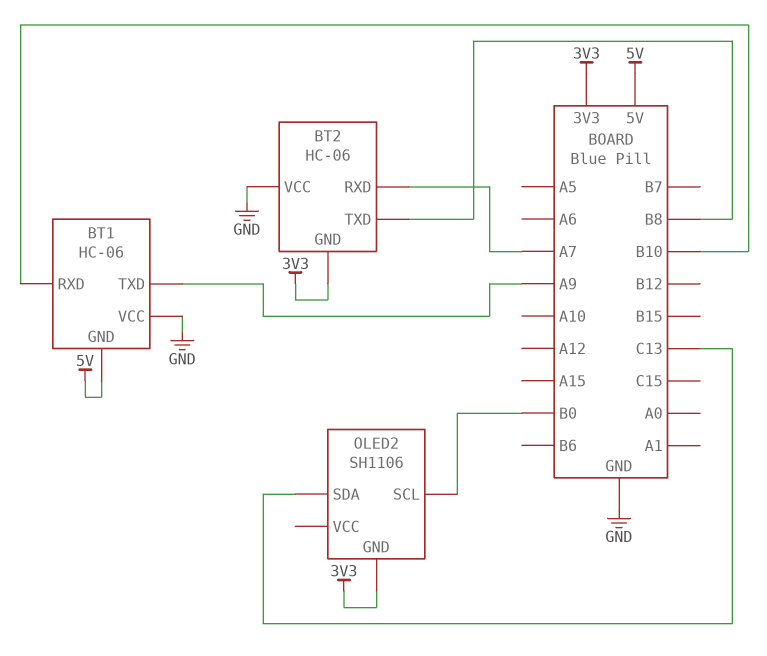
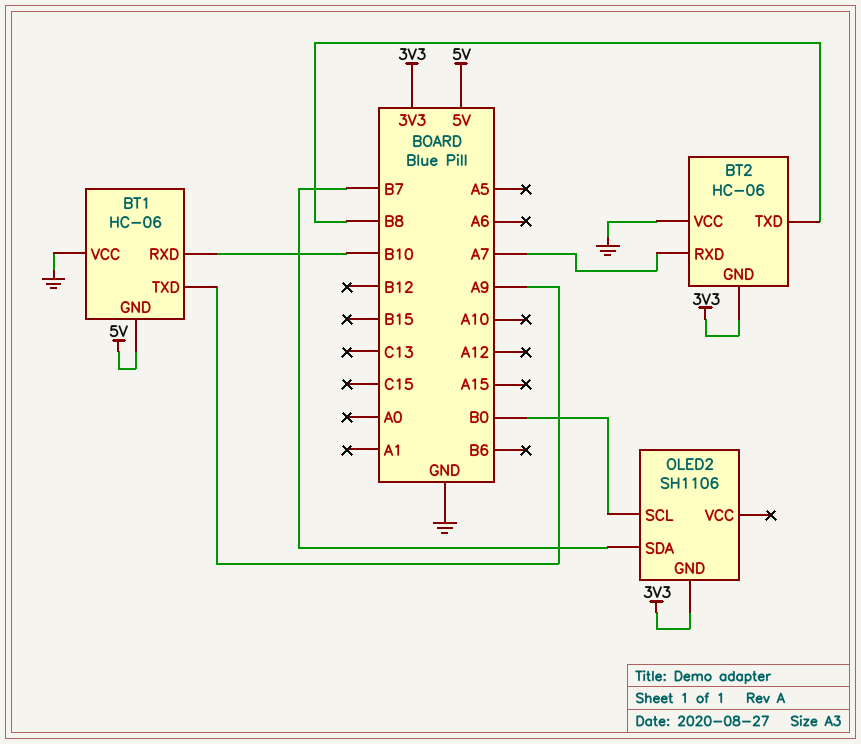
OLED2 pin SDA: C13 -> B7

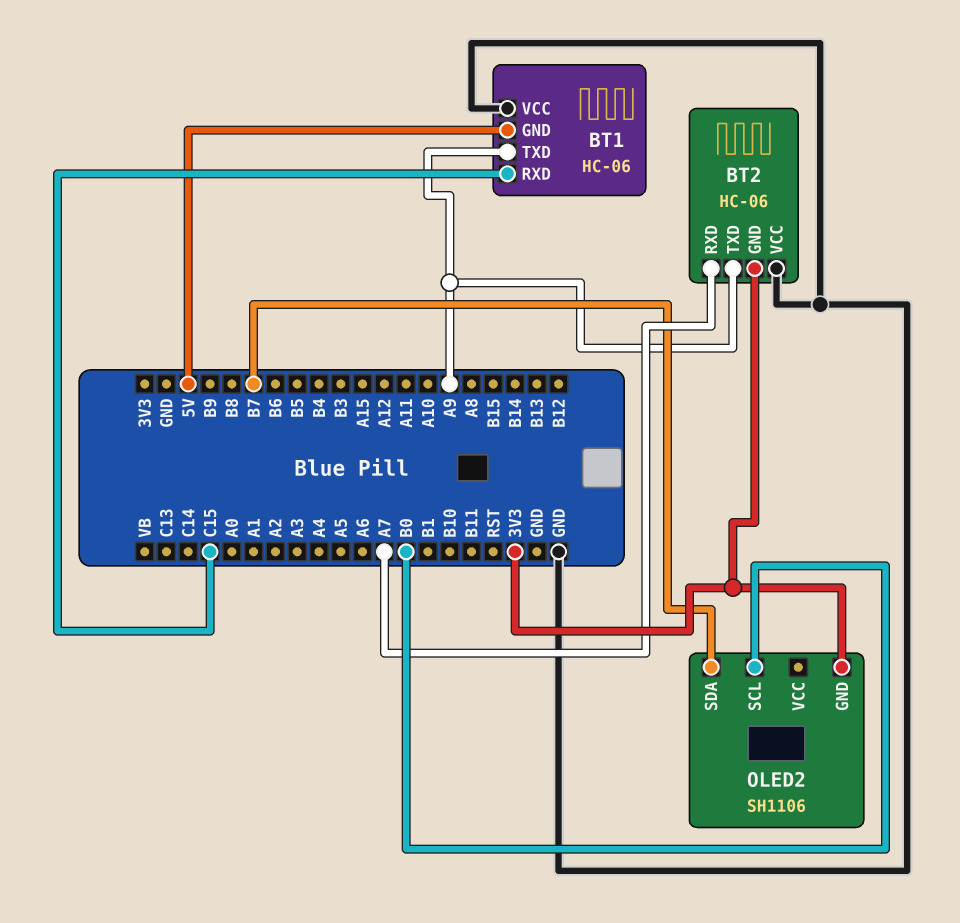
BT1 pin RXD: B10 -> C15
BT2 pin TXD: B8 -> A9

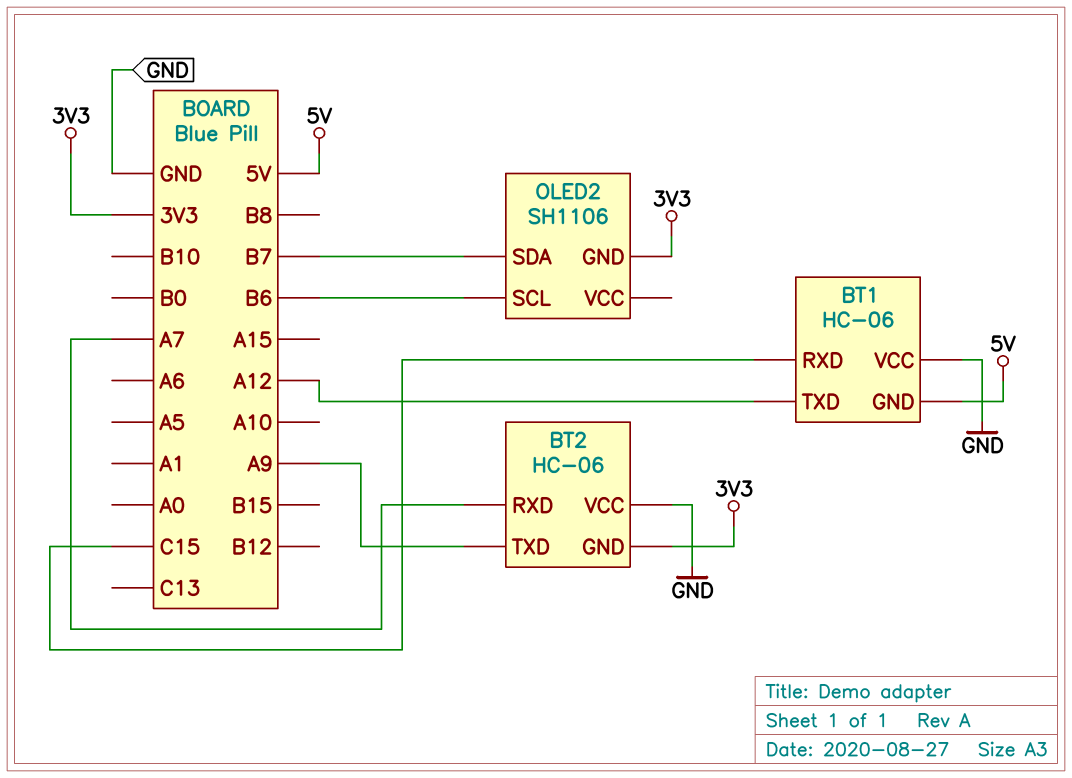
BT1 pin TXD: A9 -> A12
OLED2 pin SCL: B0 -> B6

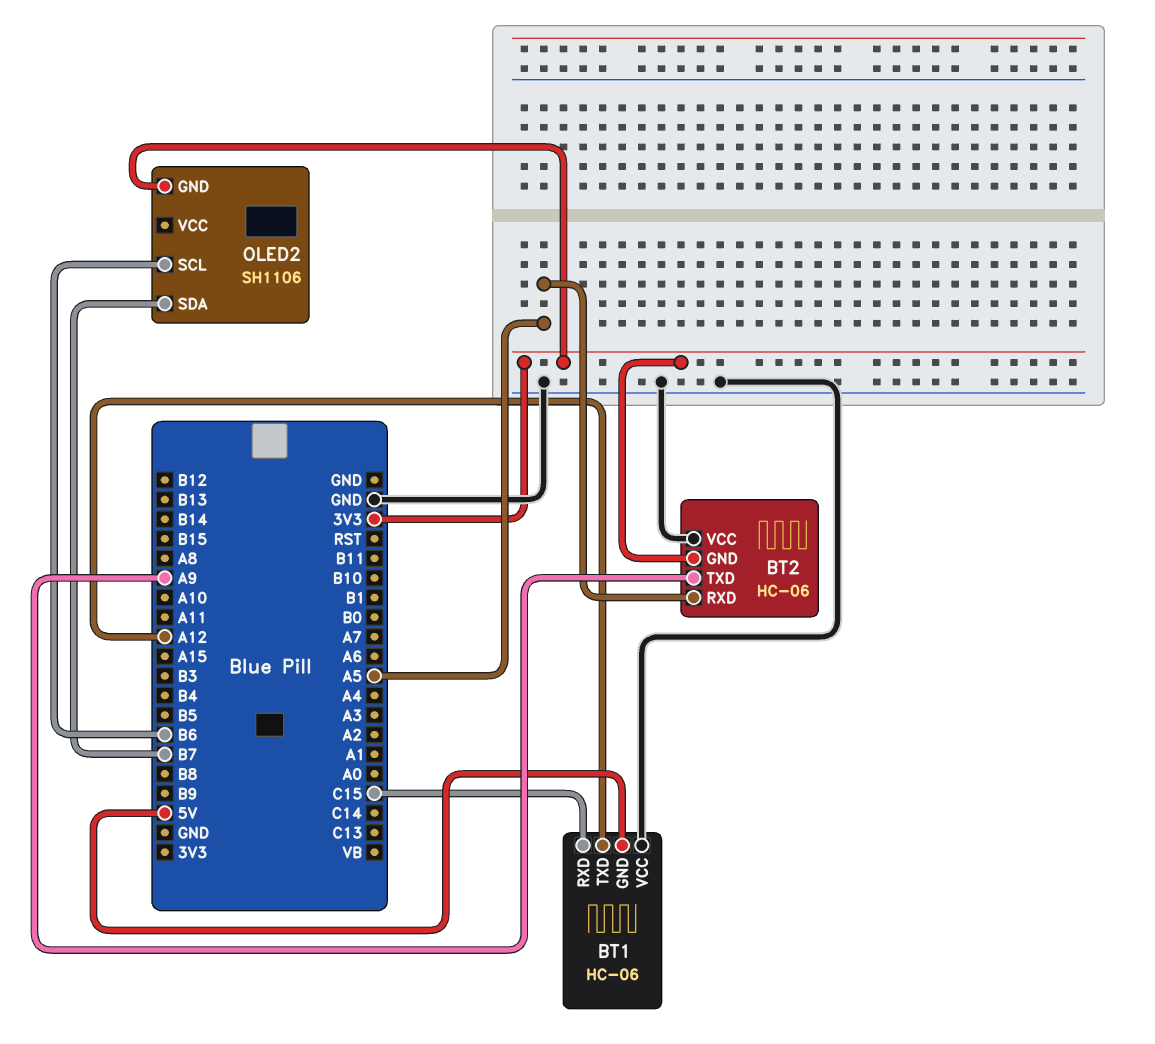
BT2 pin RXD: A7 -> A5

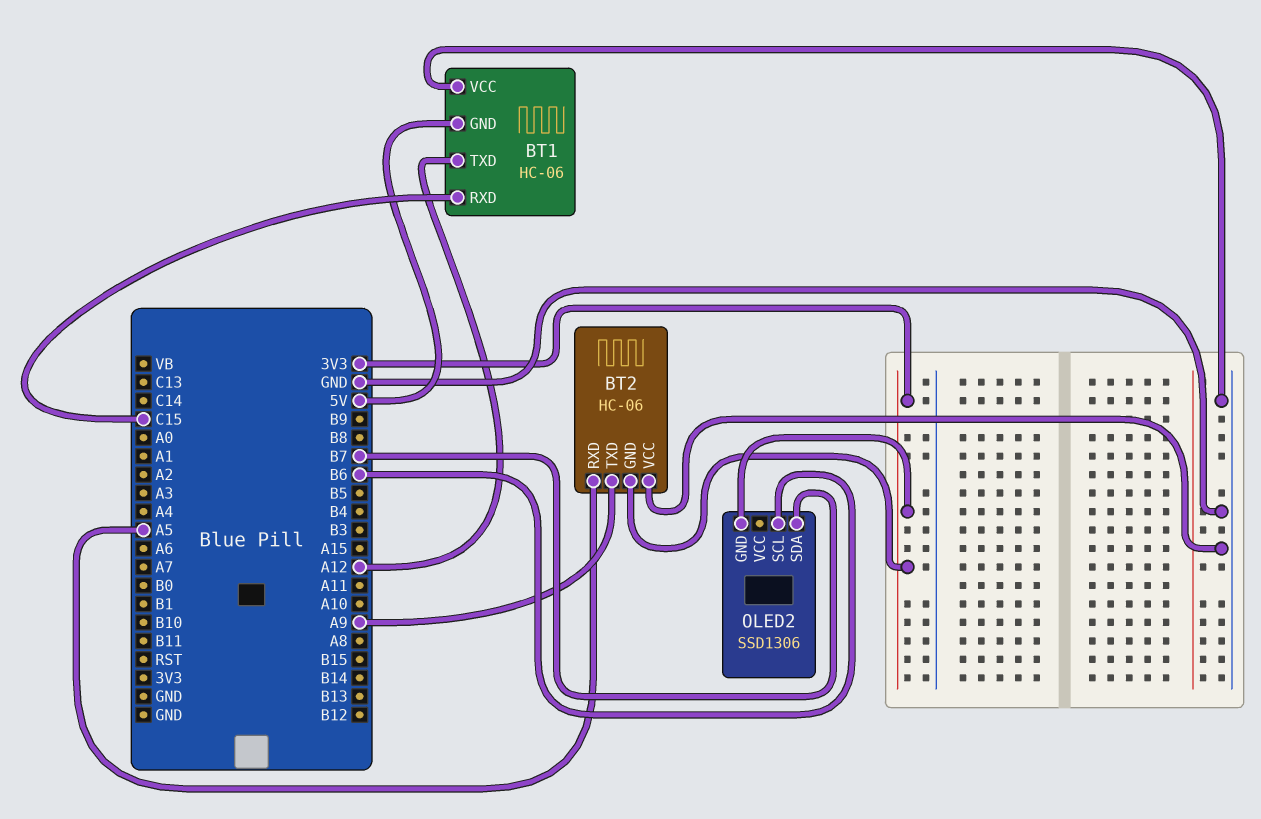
OLED2: SH1106 -> SSD1306

